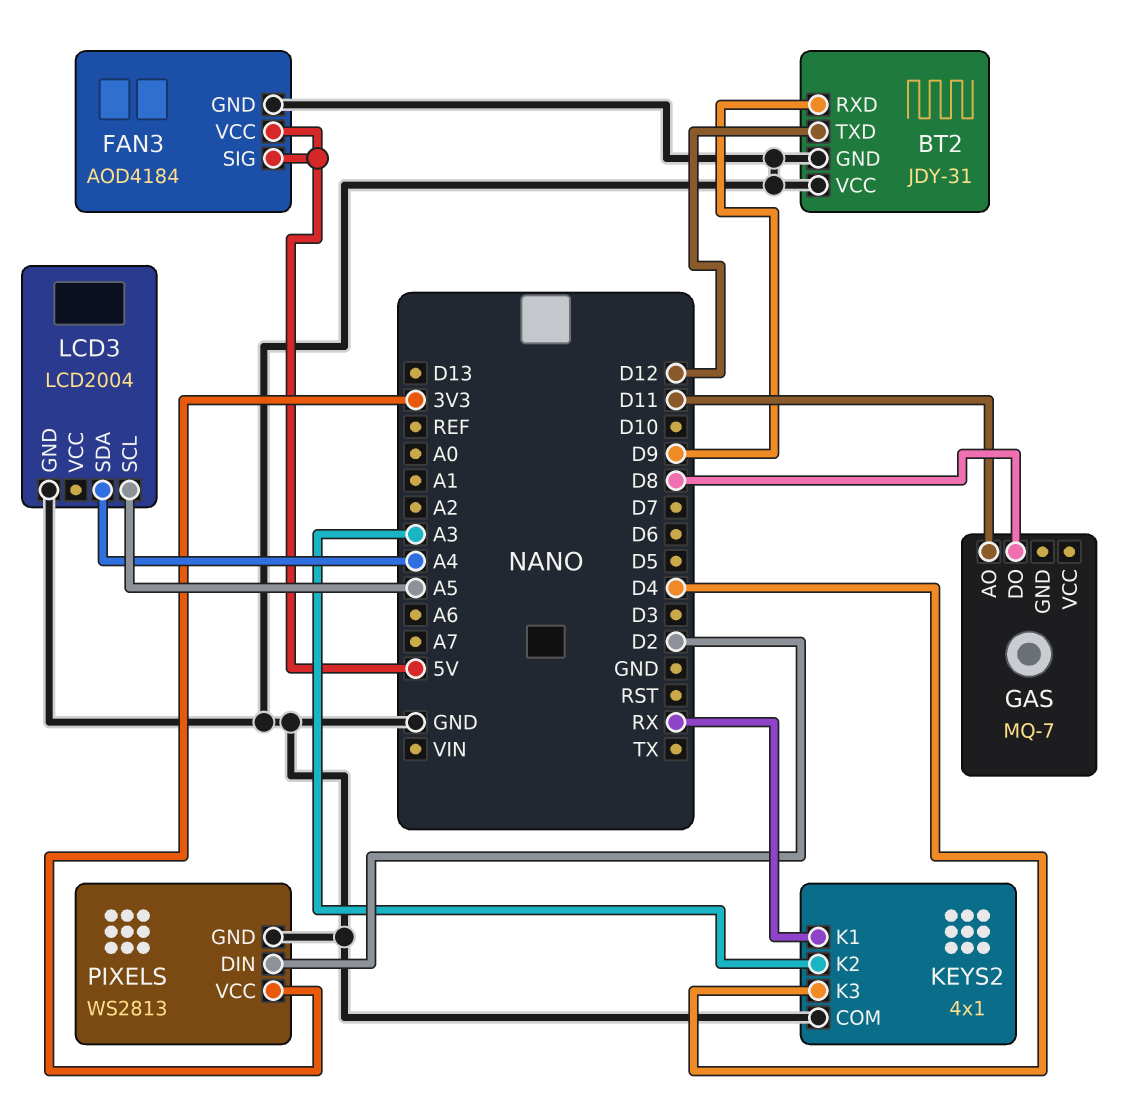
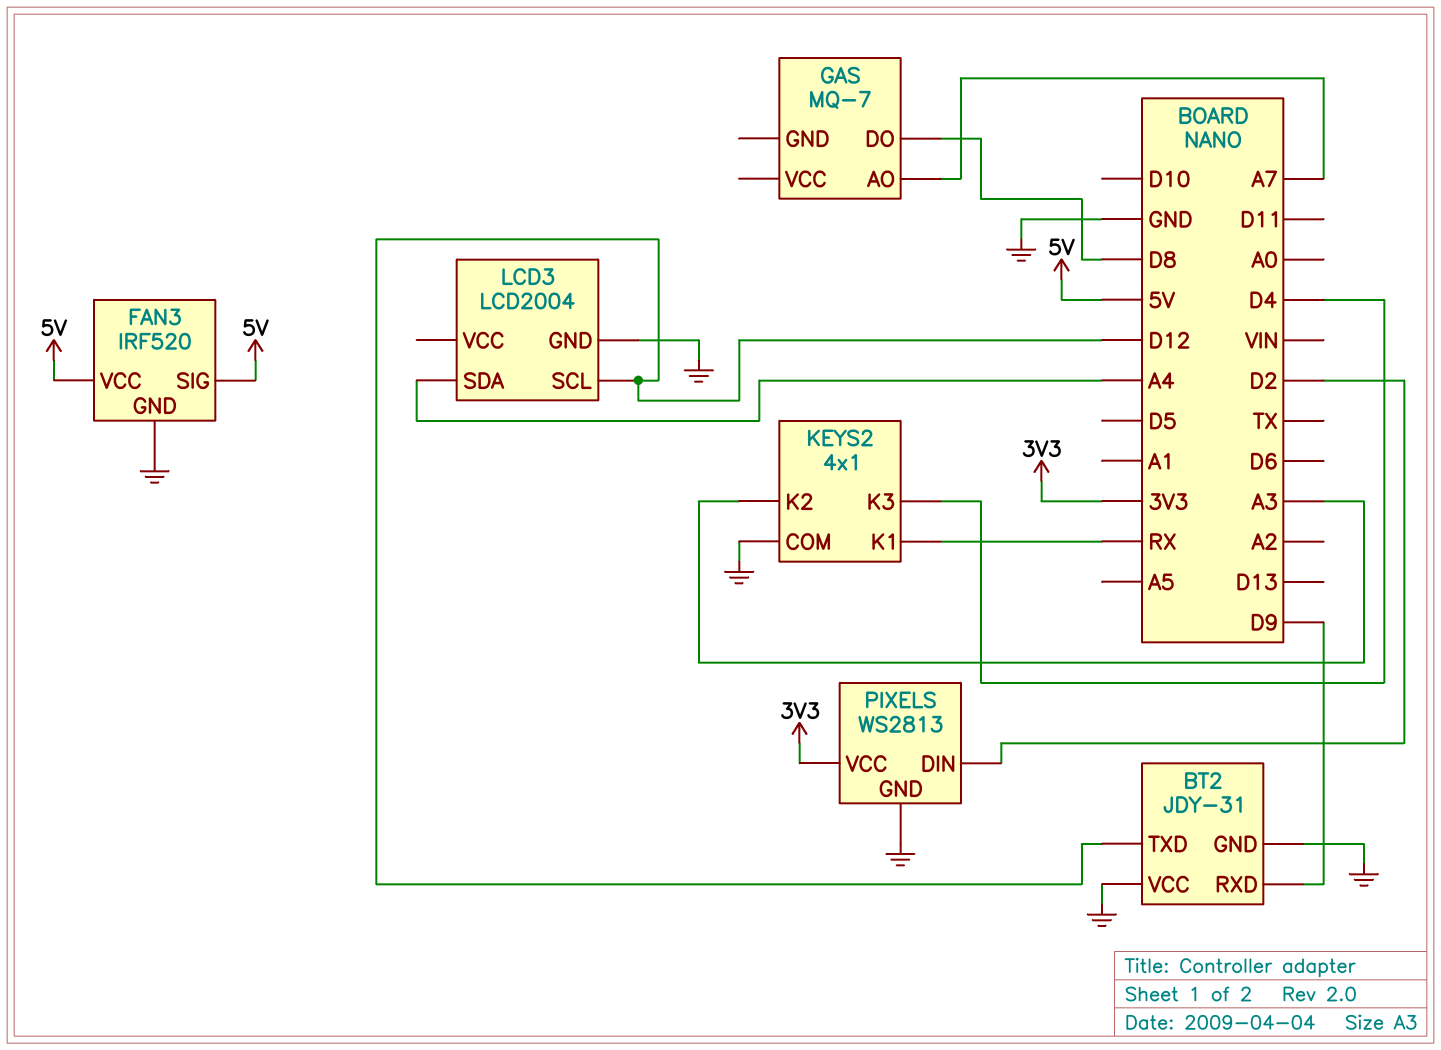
FAN3: AOD4184 -> IRF520
GAS pin AO: D11 -> A7
LCD3 pin SCL: A5 -> D12

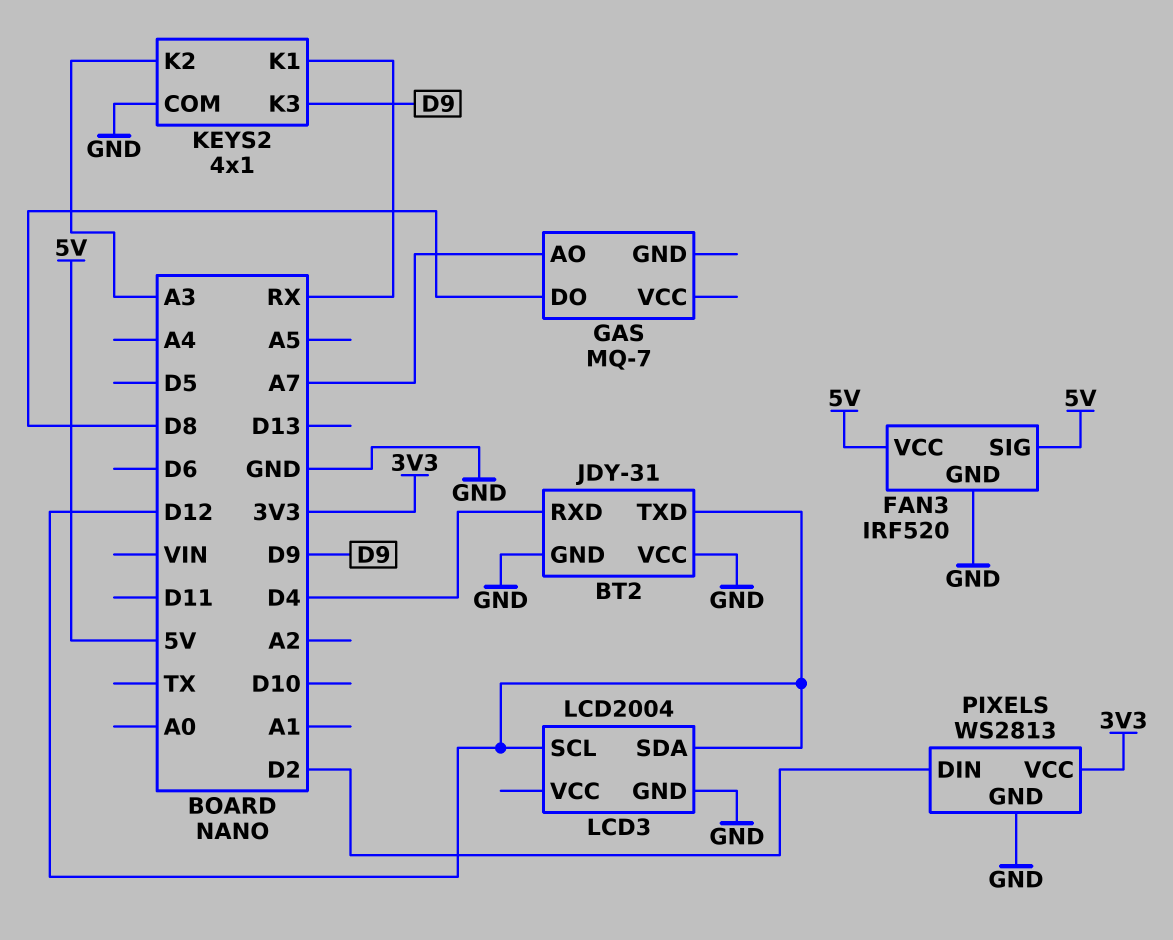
BT2 pin RXD: D9 -> D4
KEYS2 pin K3: D4 -> D9
LCD3 pin SDA: A4 -> D12

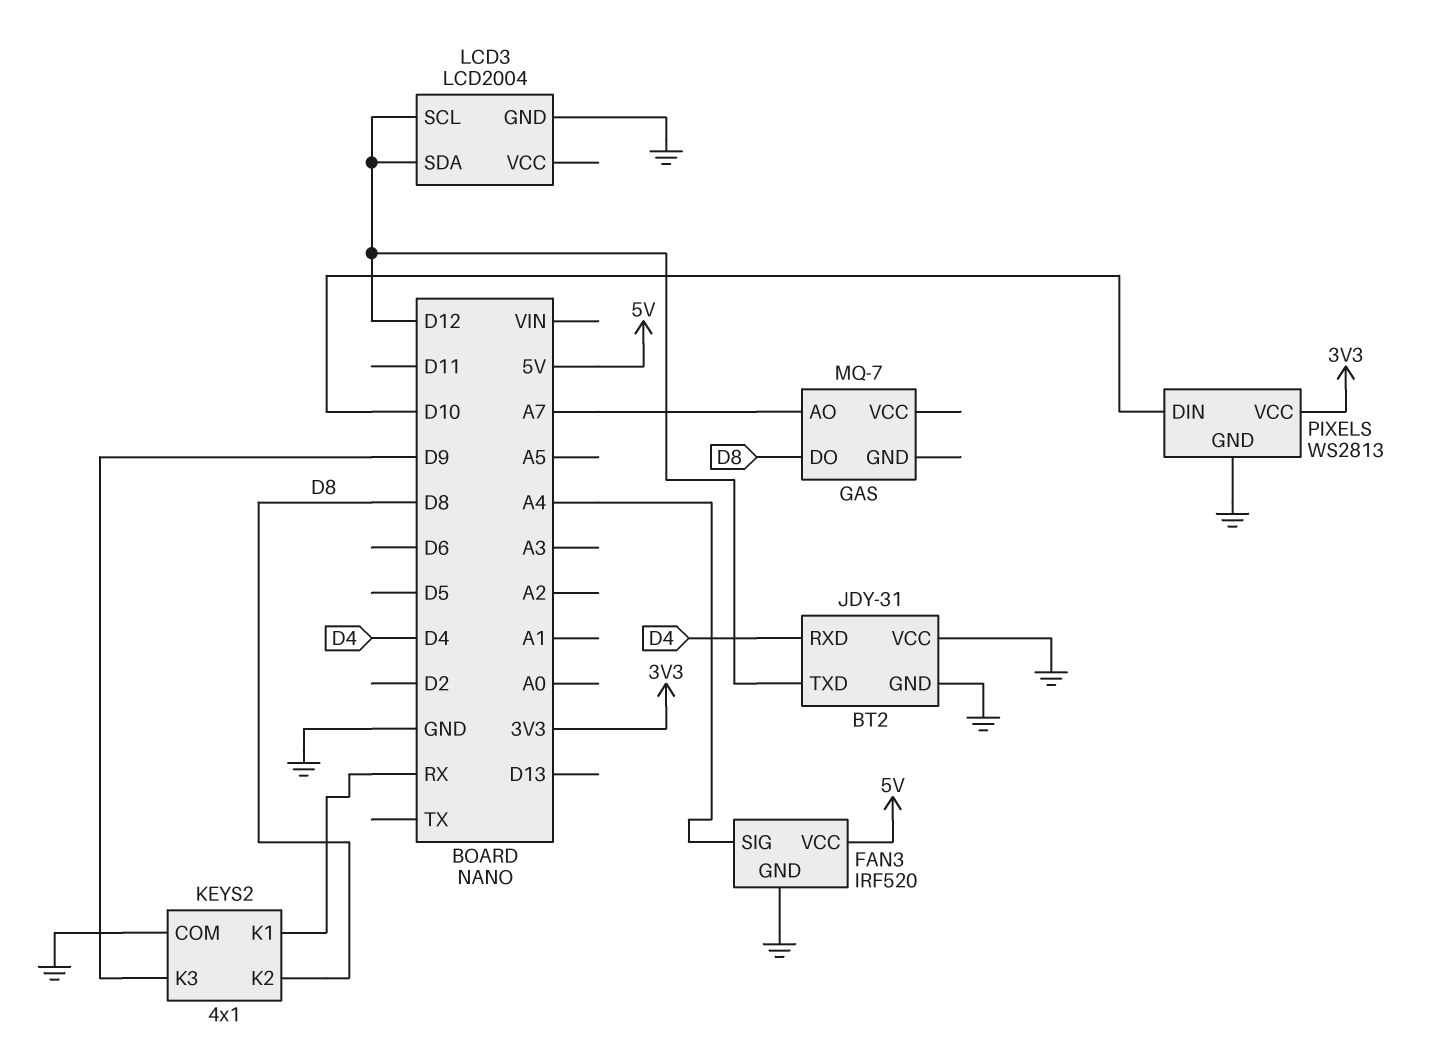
FAN3 pin SIG: 5V -> A4
KEYS2 pin K2: A3 -> D8
PIXELS pin DIN: D2 -> D10

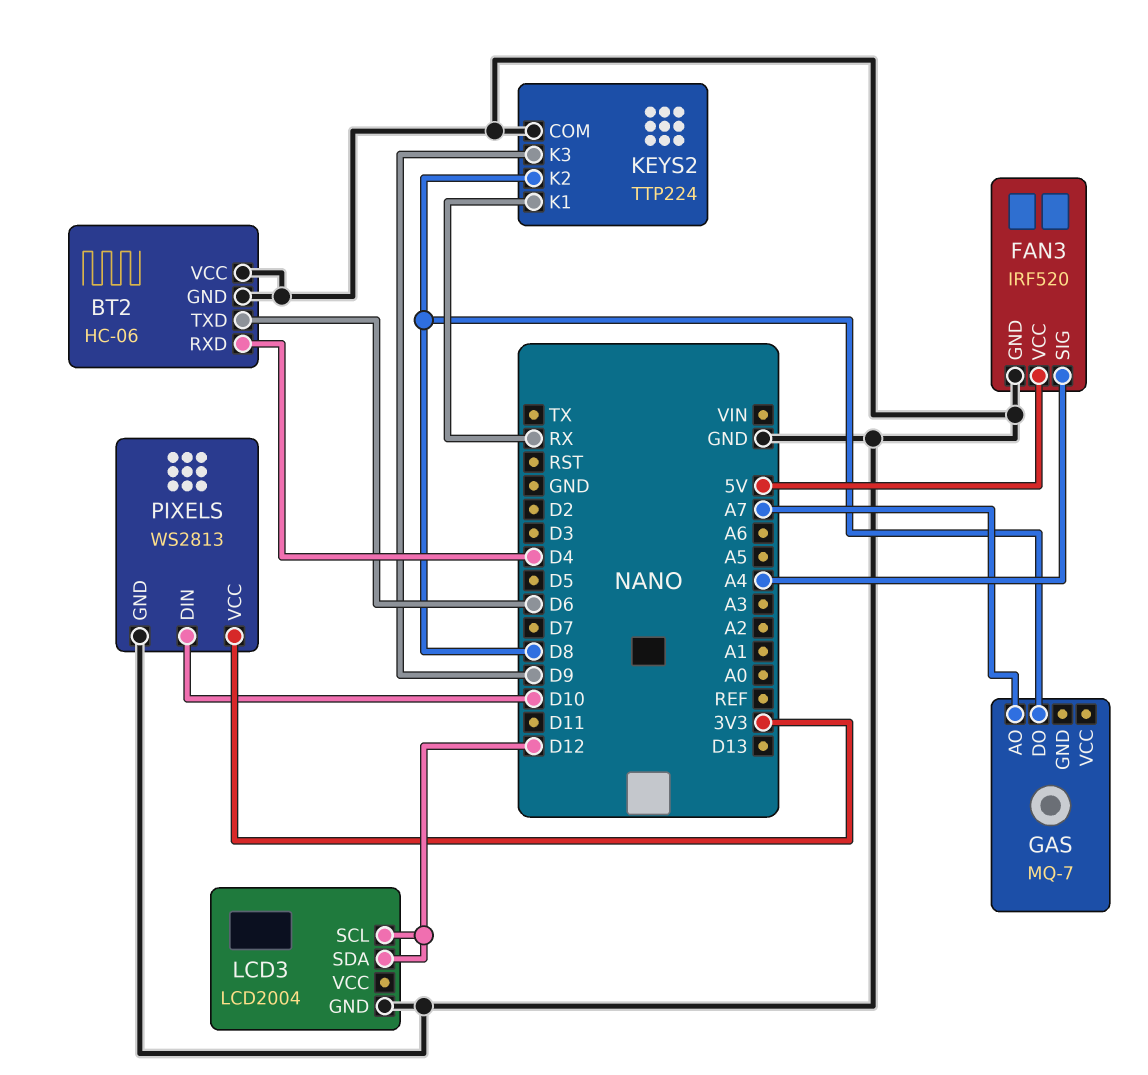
BT2: JDY-31 -> HC-06
BT2 pin TXD: D12 -> D6
KEYS2: 4x1 -> TTP224

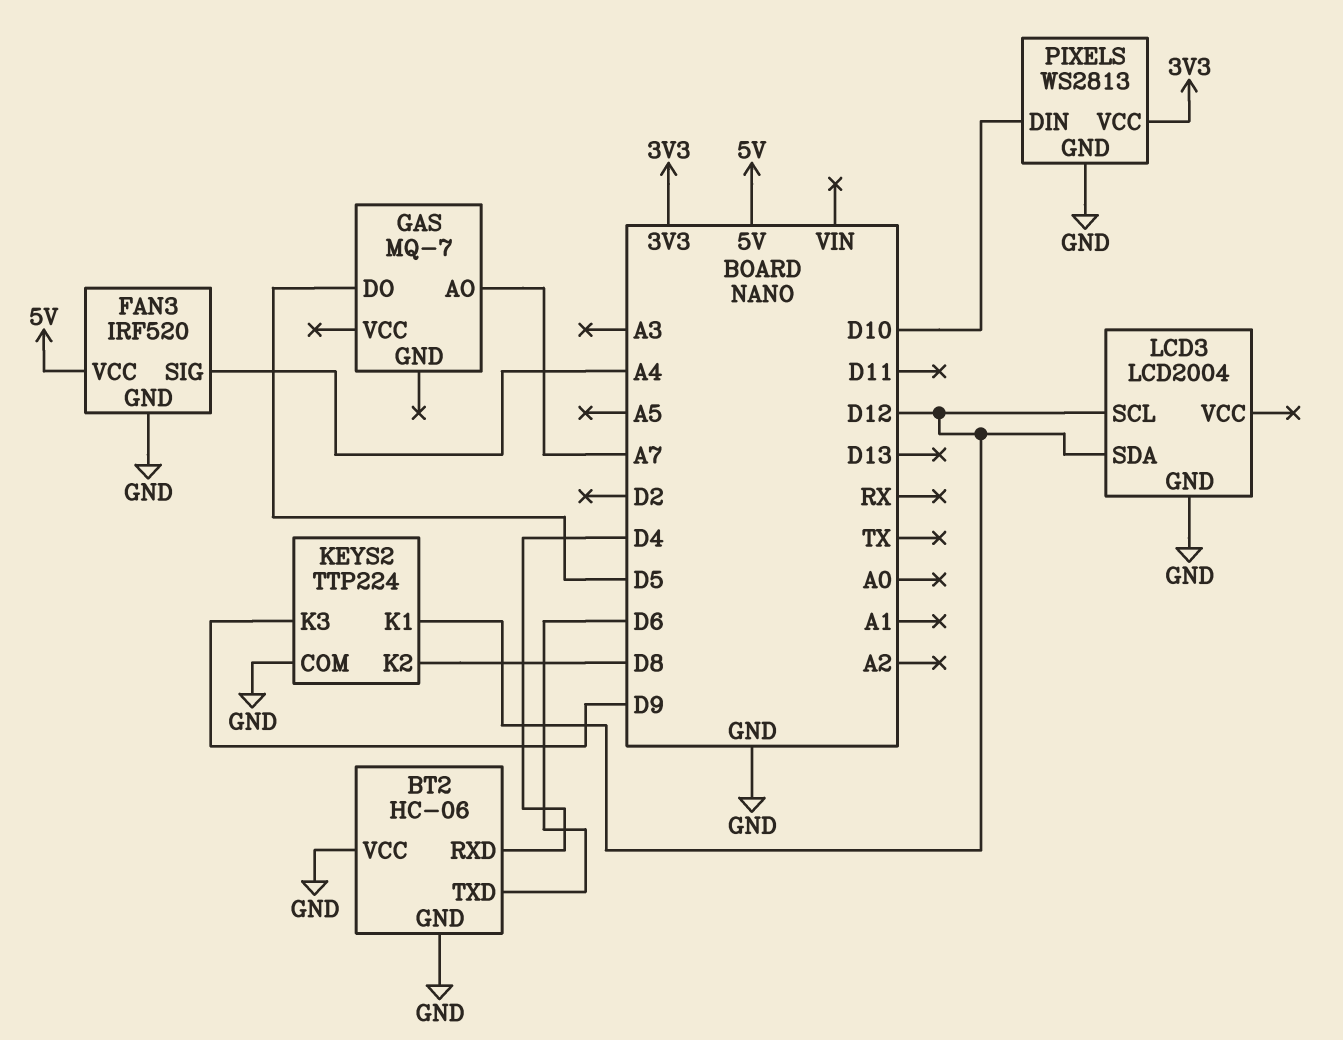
GAS pin DO: D8 -> D5
KEYS2 pin K1: RX -> D12

